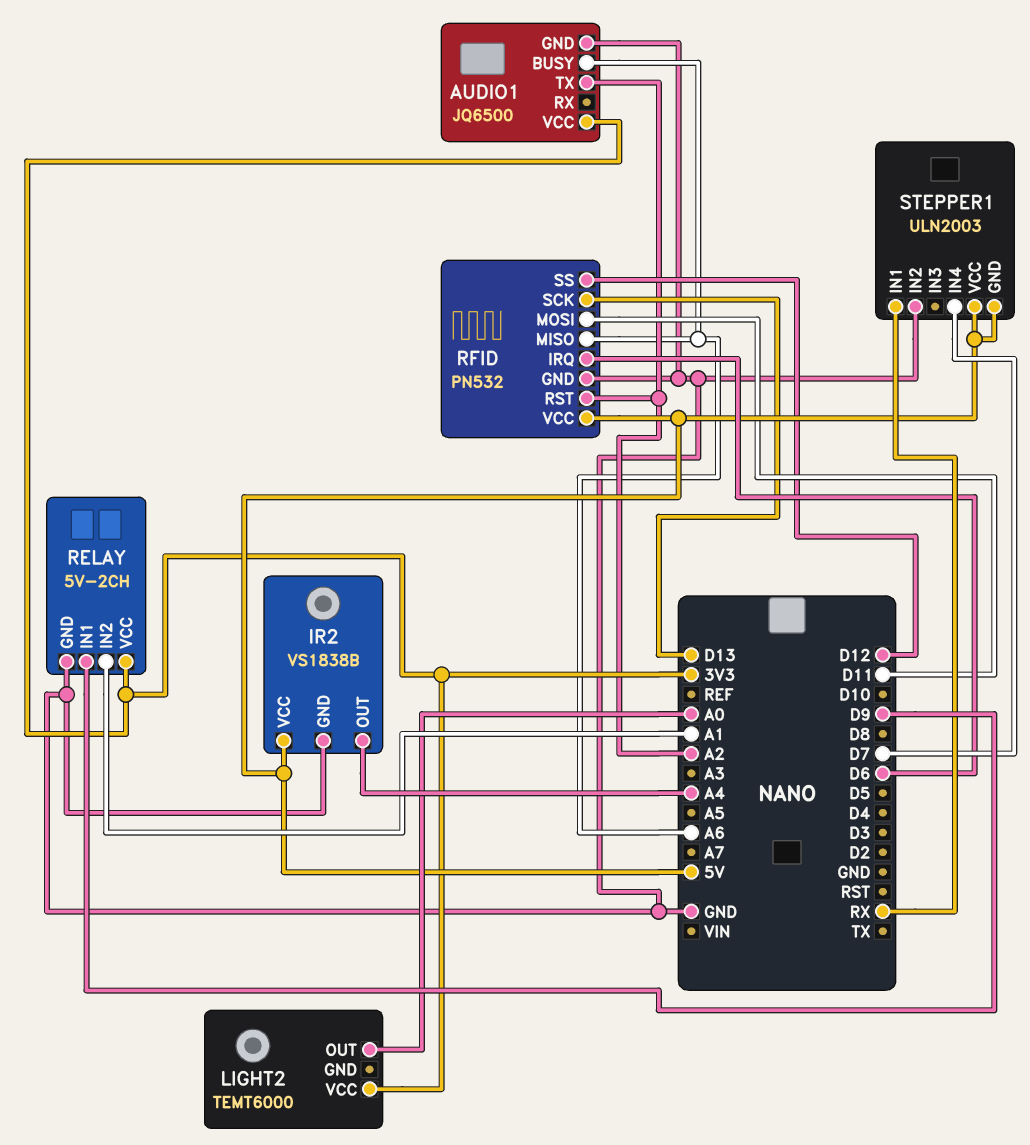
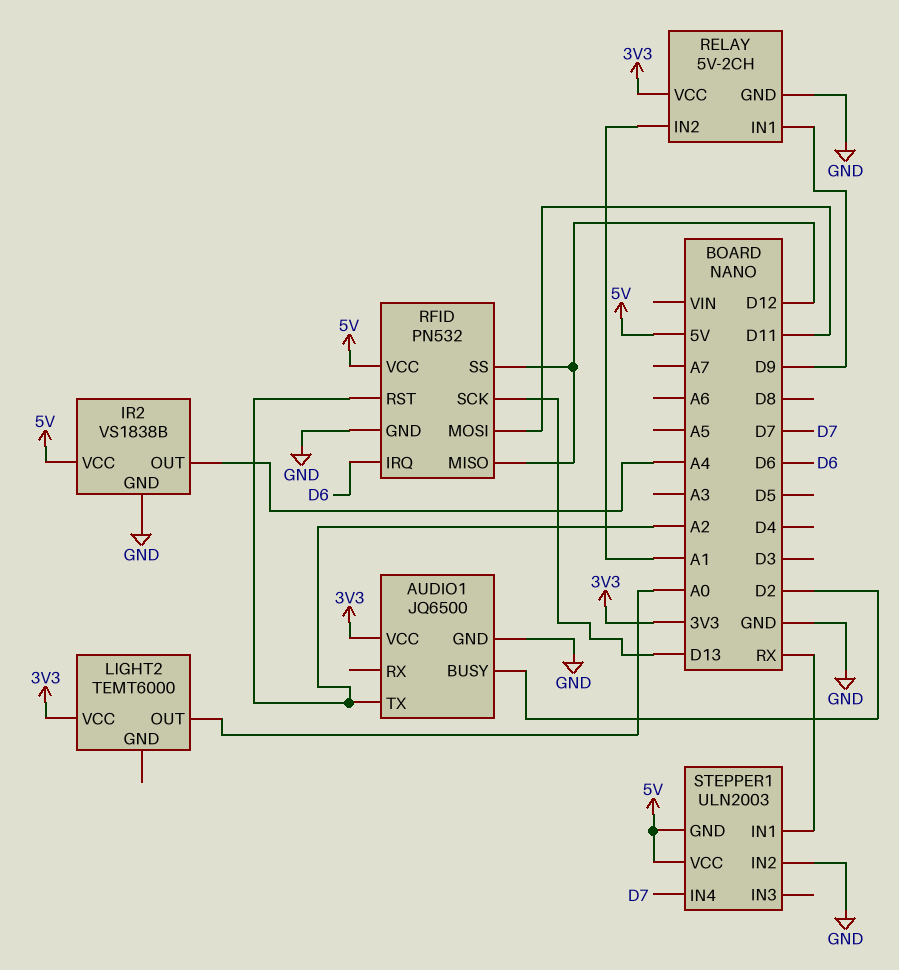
AUDIO1 pin BUSY: A6 -> D2
RFID pin MISO: A6 -> D12

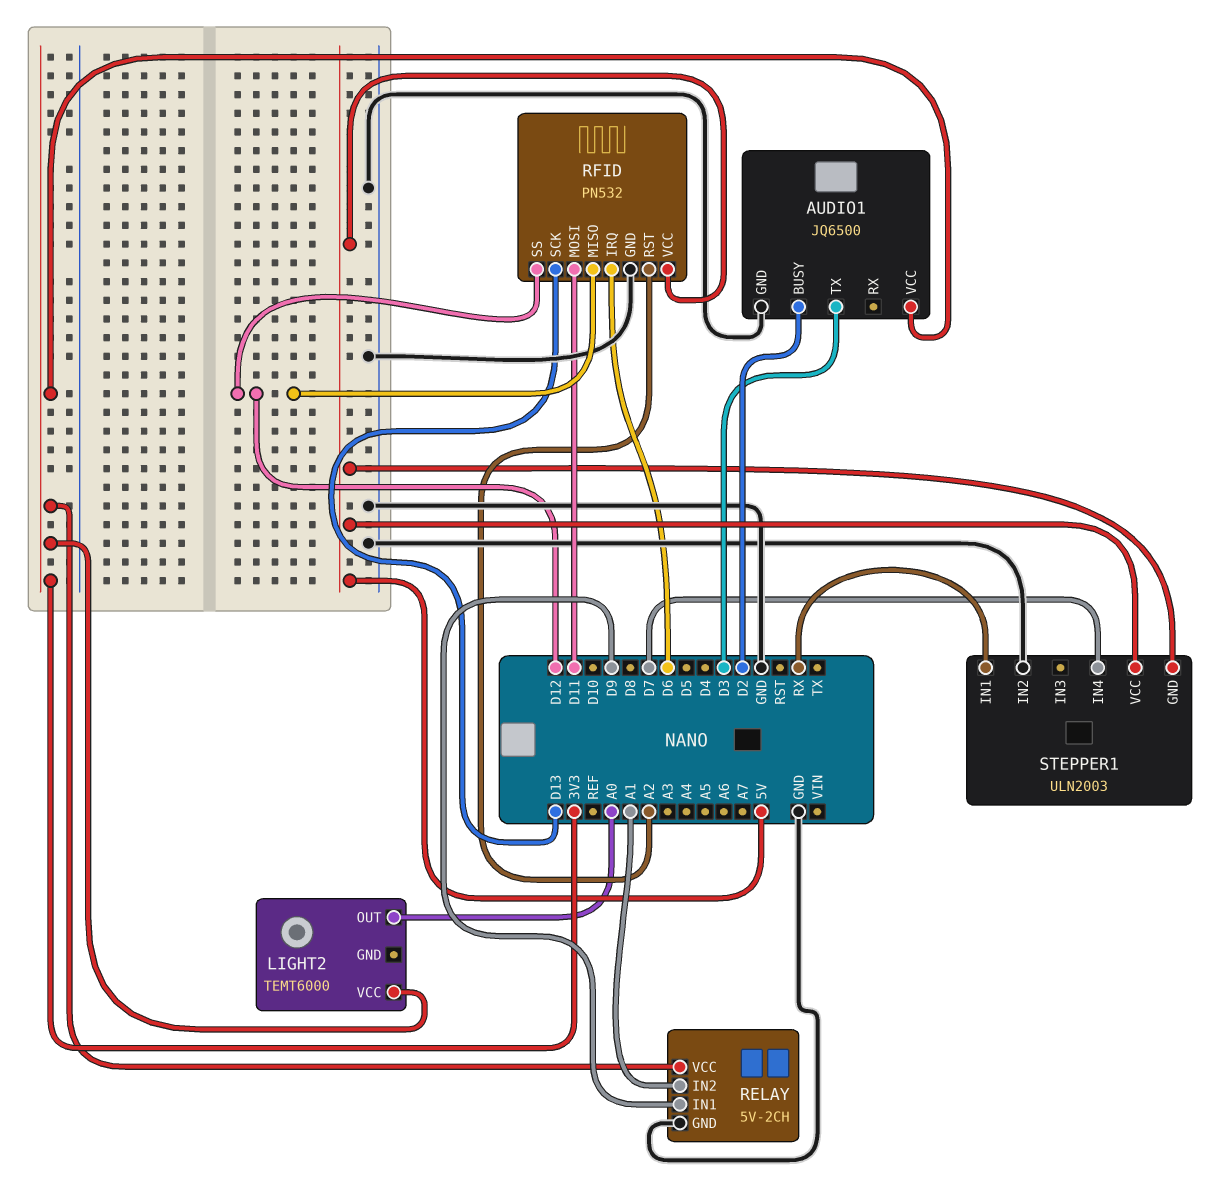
AUDIO1 pin TX: A2 -> D3
IR2: VS1838B -> none
IR2 pin GND: GND -> none
IR2 pin OUT: A4 -> none
IR2 pin VCC: 5V -> none

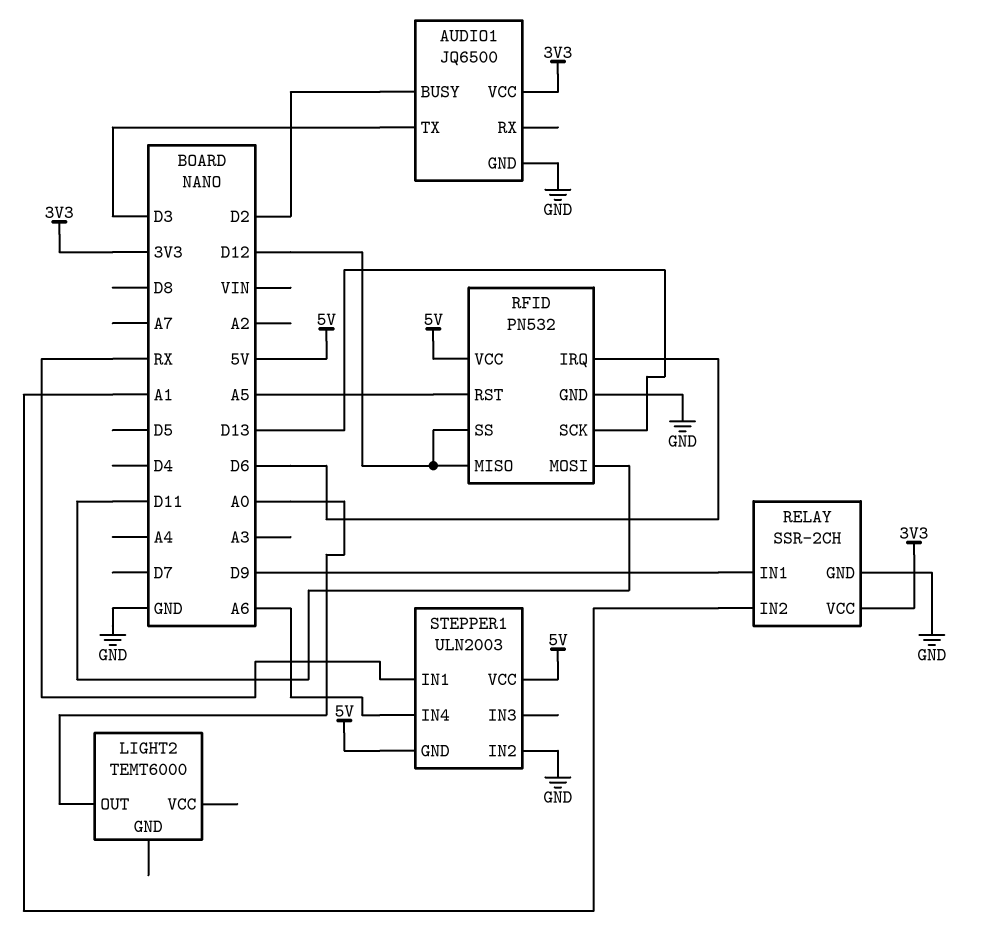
LIGHT2 pin VCC: 3V3 -> none
RELAY: 5V-2CH -> SSR-2CH
RFID pin RST: A2 -> A5
STEPPER1 pin IN4: D7 -> A6

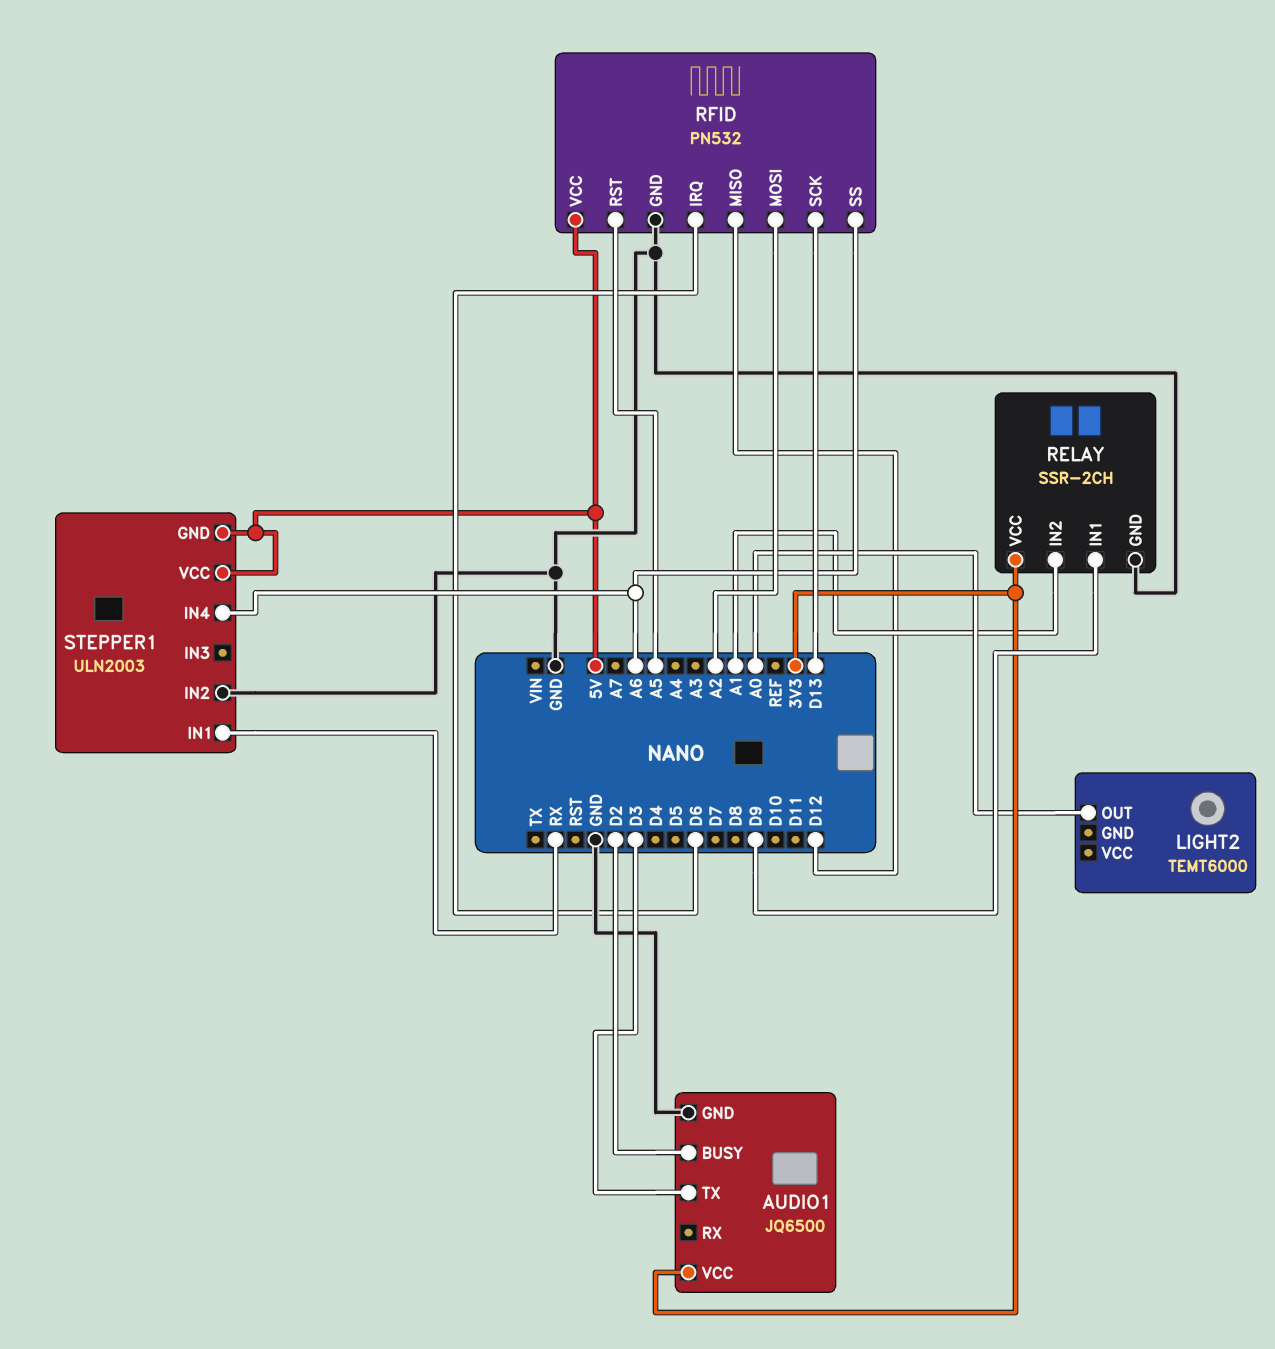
RFID pin MOSI: D11 -> A2
RFID pin SS: D12 -> A6

